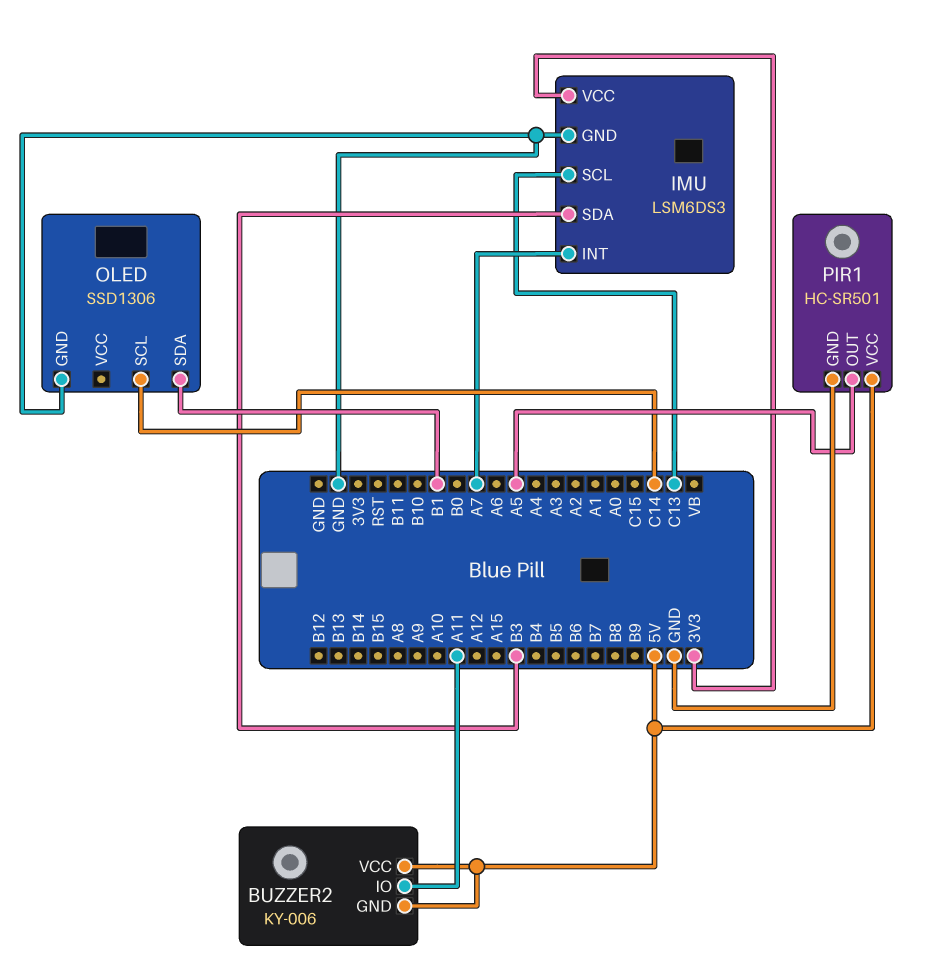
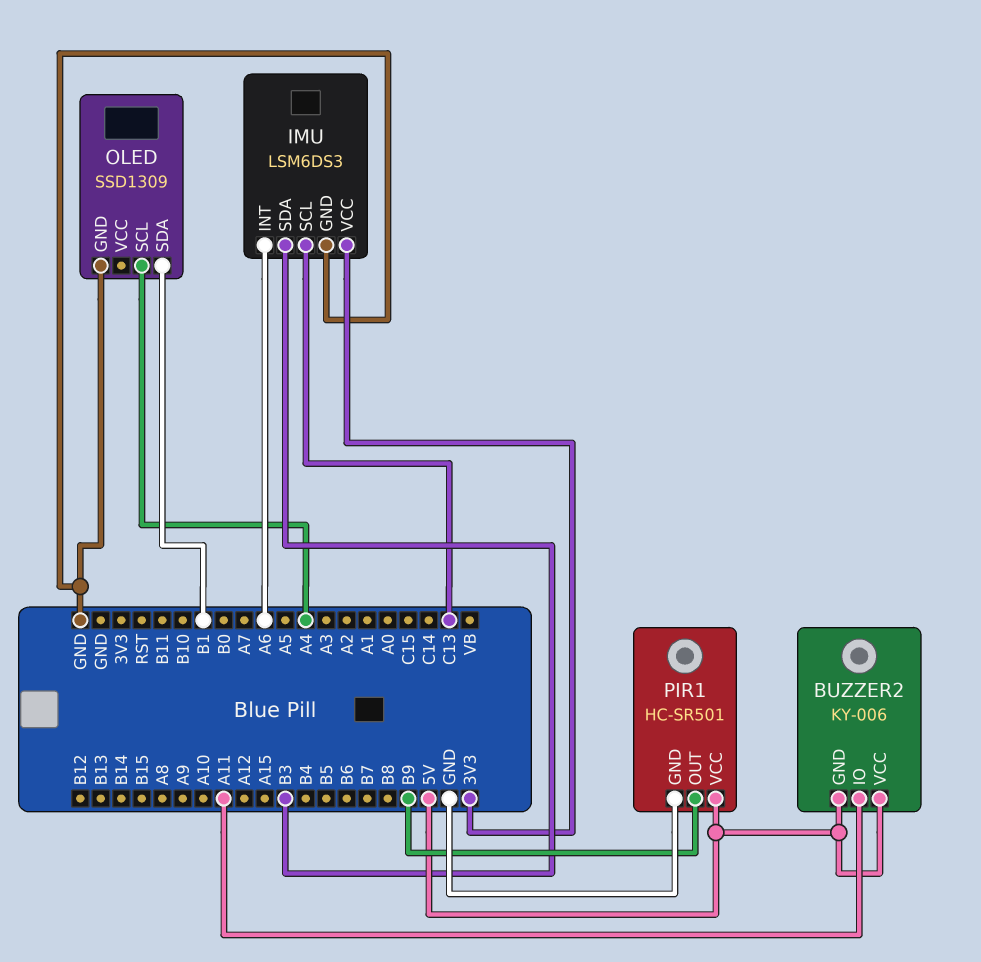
IMU pin INT: A7 -> A6
OLED: SSD1306 -> SSD1309
OLED pin SCL: C14 -> A4
PIR1 pin OUT: A5 -> B9

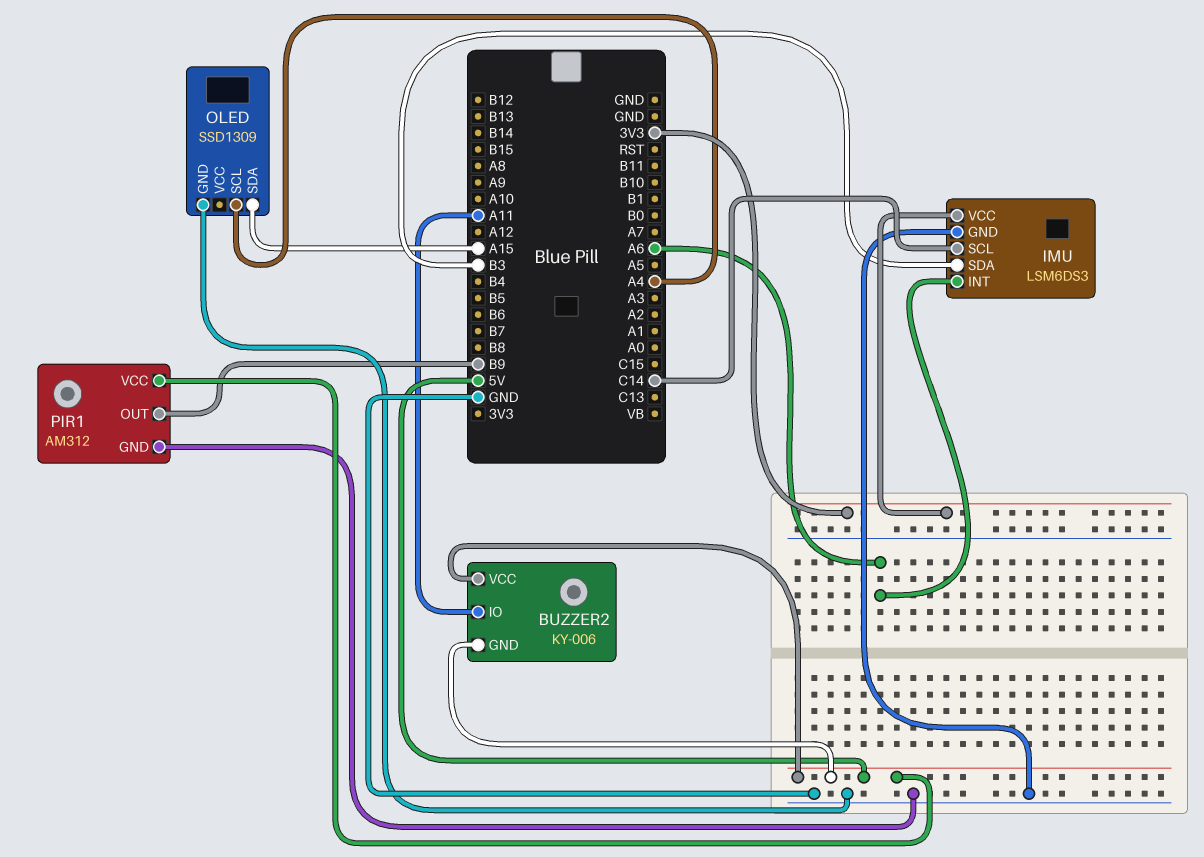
IMU pin SCL: C13 -> C14
OLED pin SDA: B1 -> A15
PIR1: HC-SR501 -> AM312

